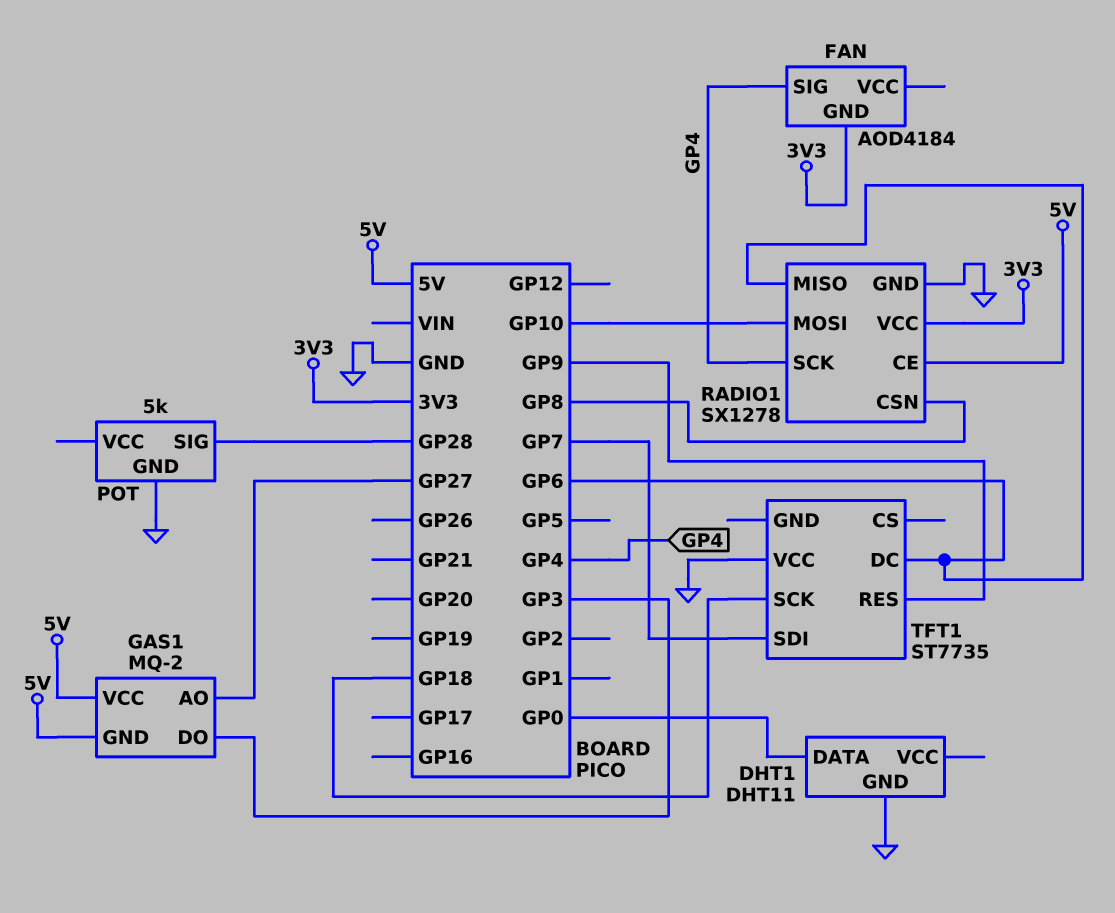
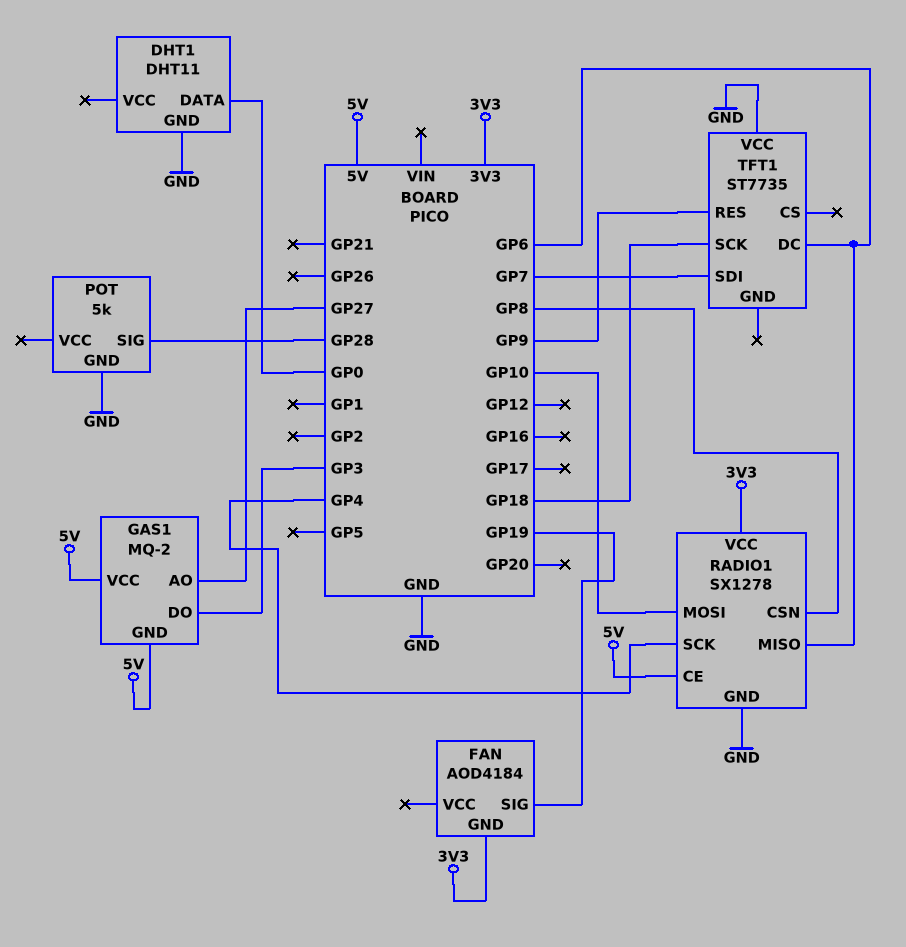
FAN pin SIG: GP4 -> GP19

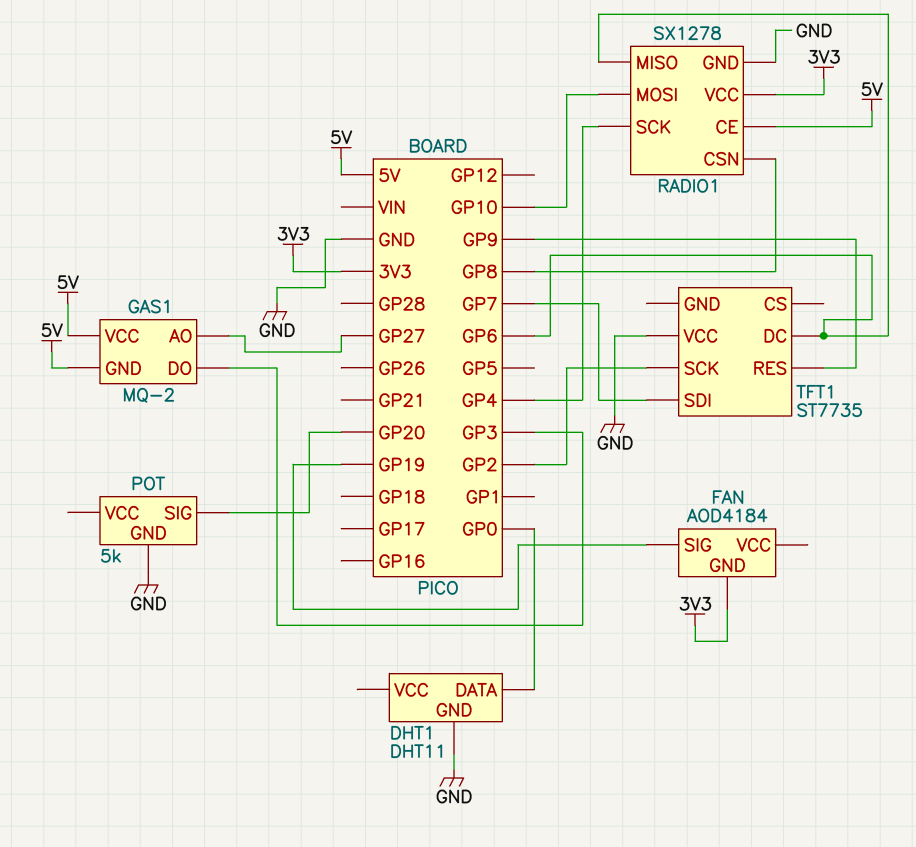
POT pin SIG: GP28 -> GP20
TFT1 pin SCK: GP18 -> GP2

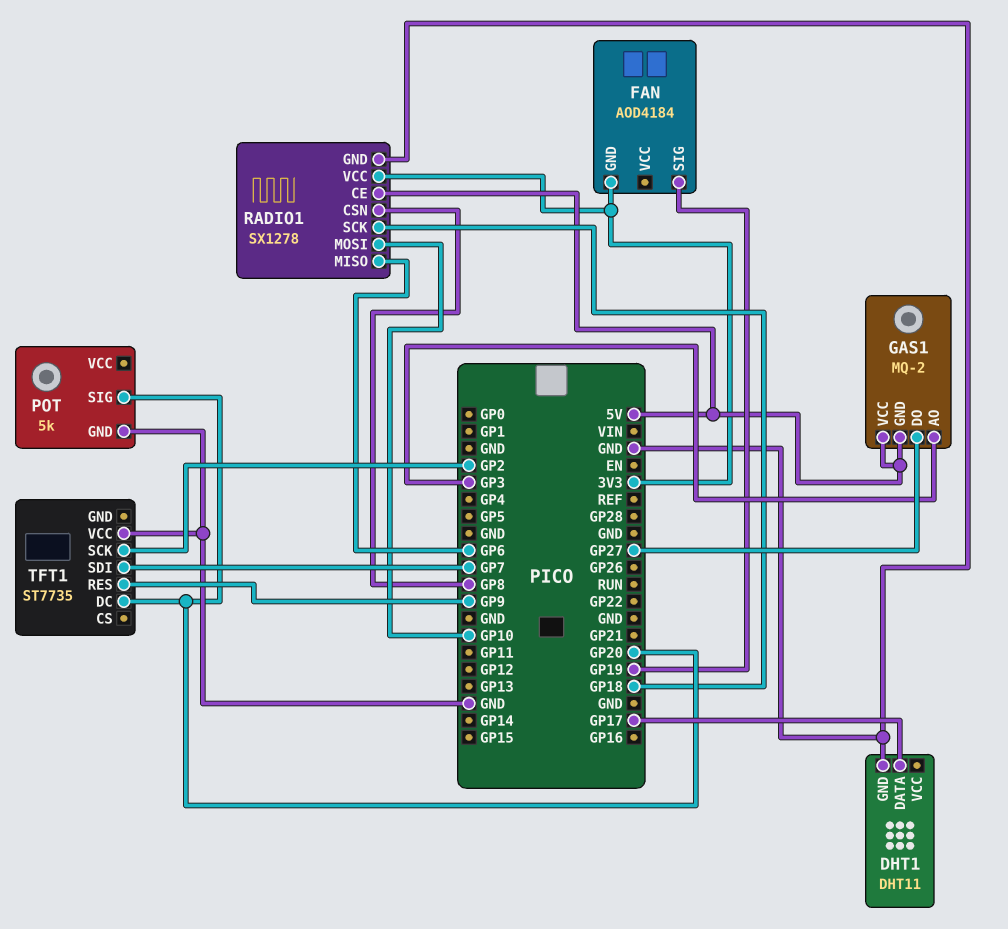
DHT1 pin DATA: GP0 -> GP17
GAS1 pin AO: GP27 -> GP3
GAS1 pin DO: GP3 -> GP27
RADIO1 pin SCK: GP4 -> GP18
TFT1 pin DC: GP6 -> GP20

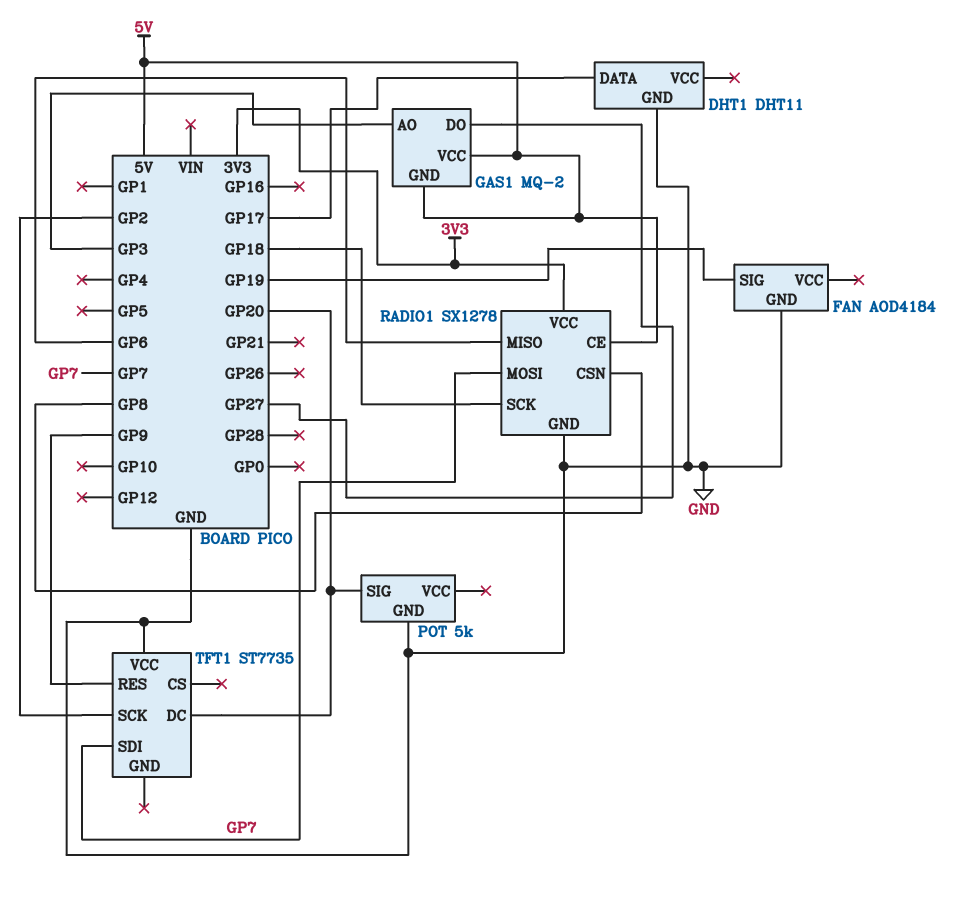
FAN pin GND: 3V3 -> GND
RADIO1 pin MOSI: GP10 -> GP7

